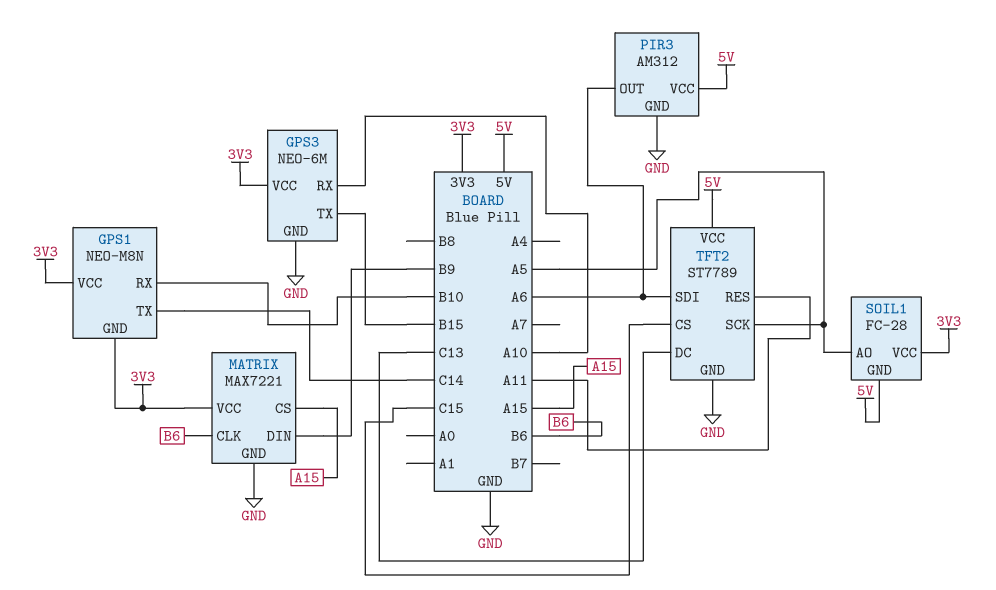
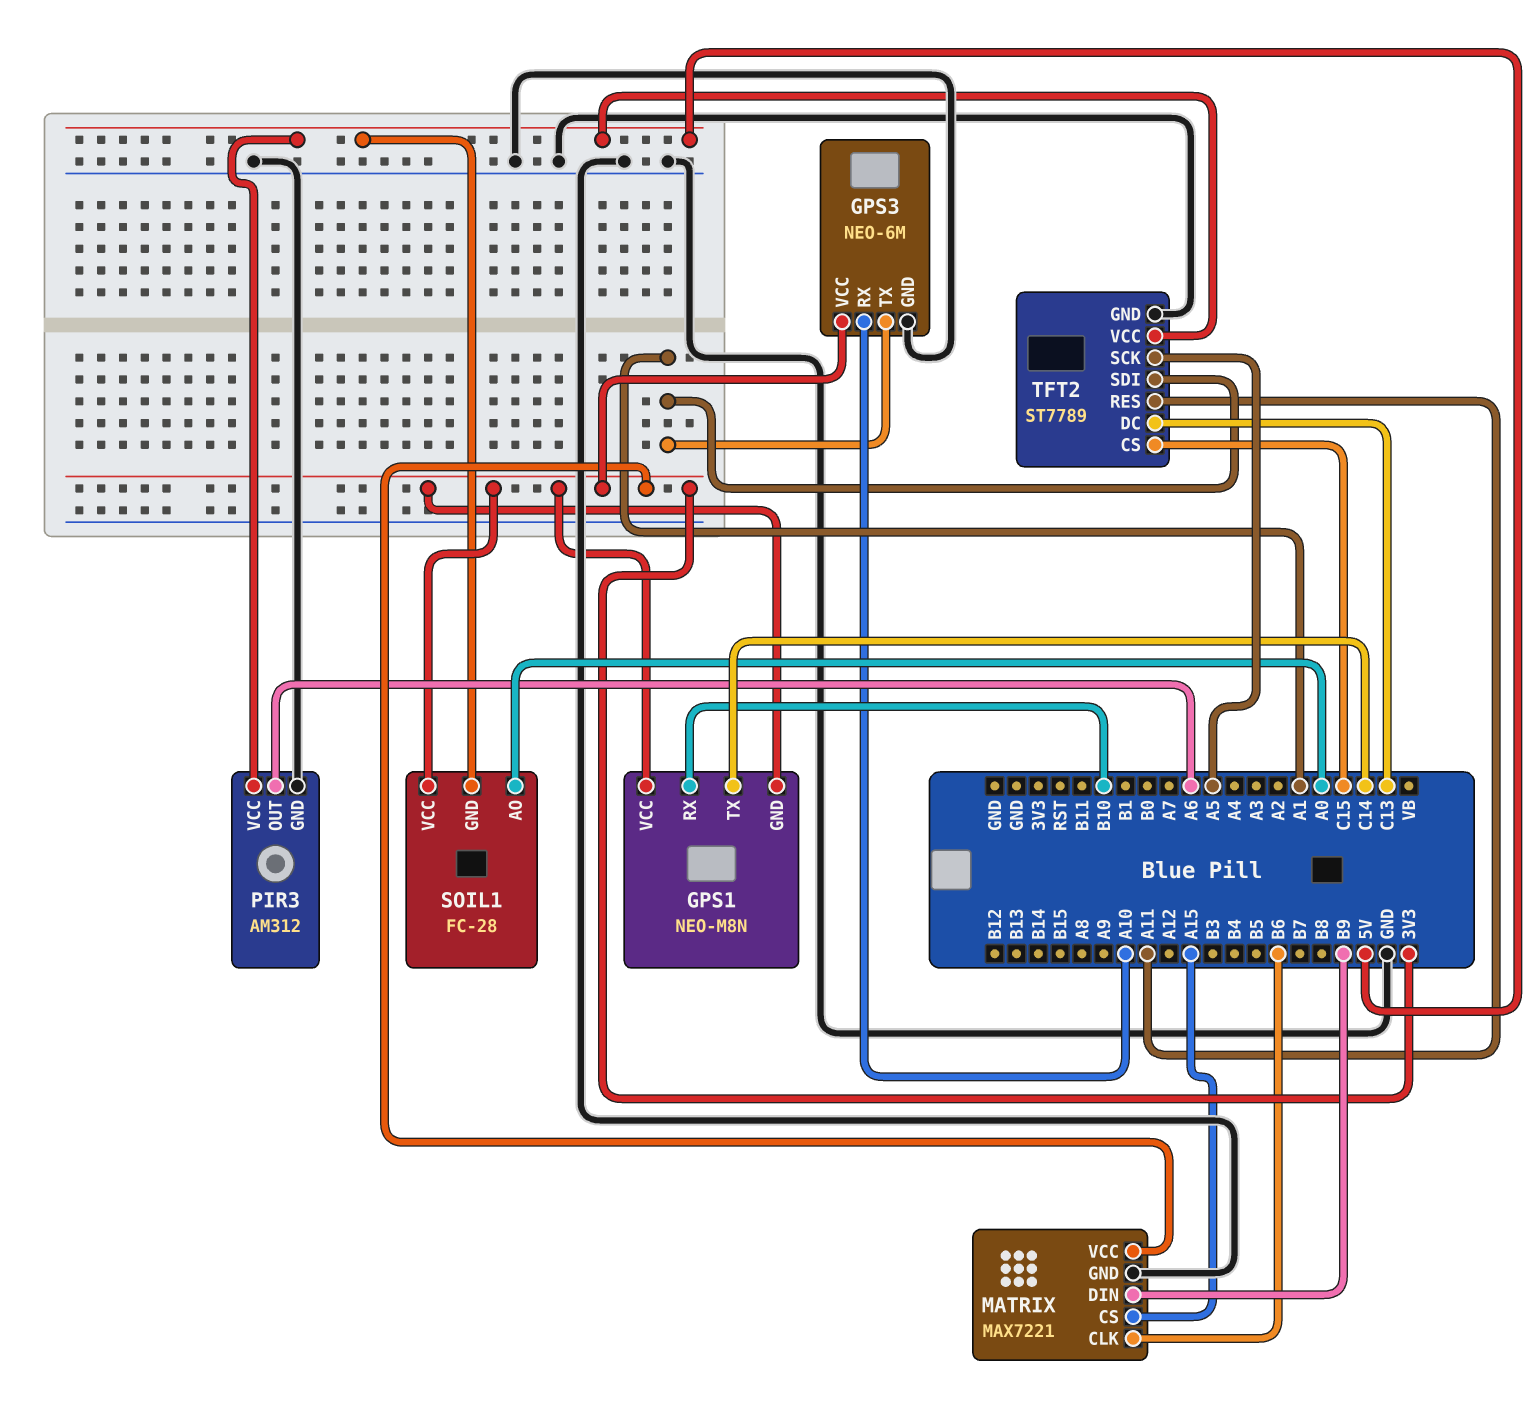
GPS3 pin TX: B15 -> A1
SOIL1 pin AO: A5 -> A0
TFT2 pin SDI: A6 -> A1

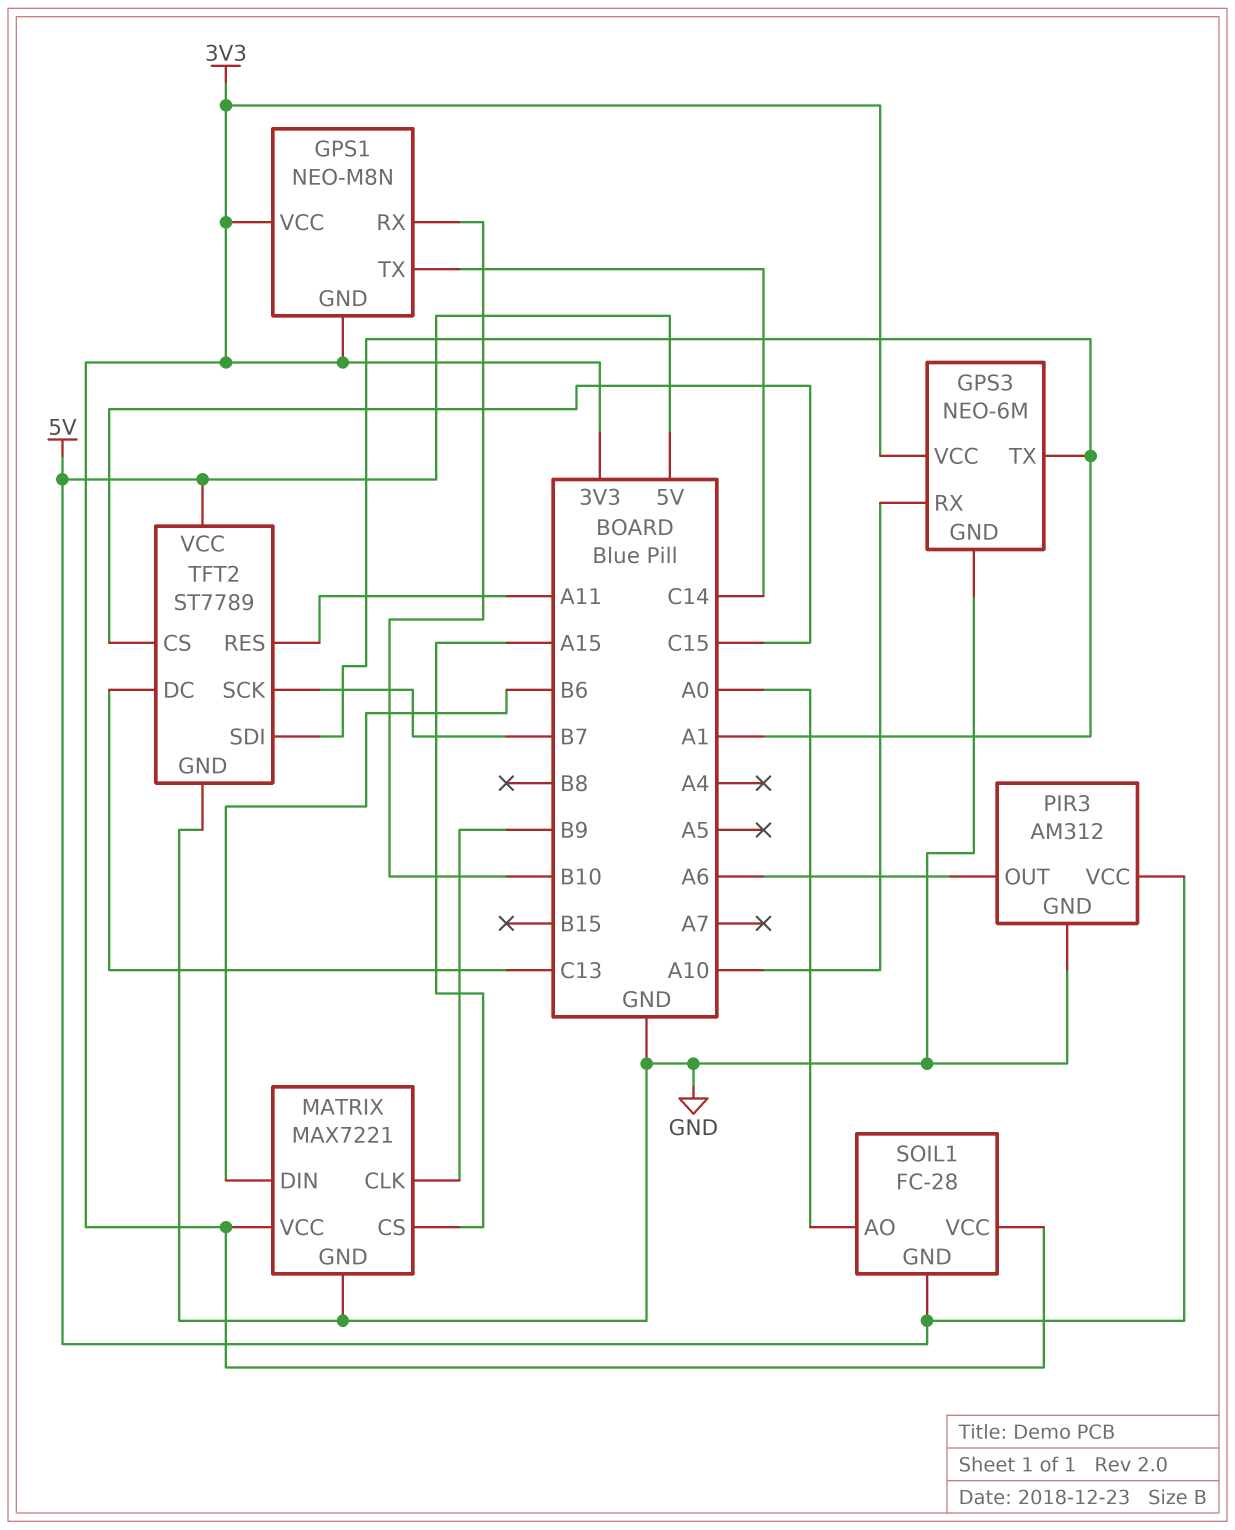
MATRIX pin CLK: B6 -> B9
MATRIX pin DIN: B9 -> B6
TFT2 pin SCK: A5 -> B7

